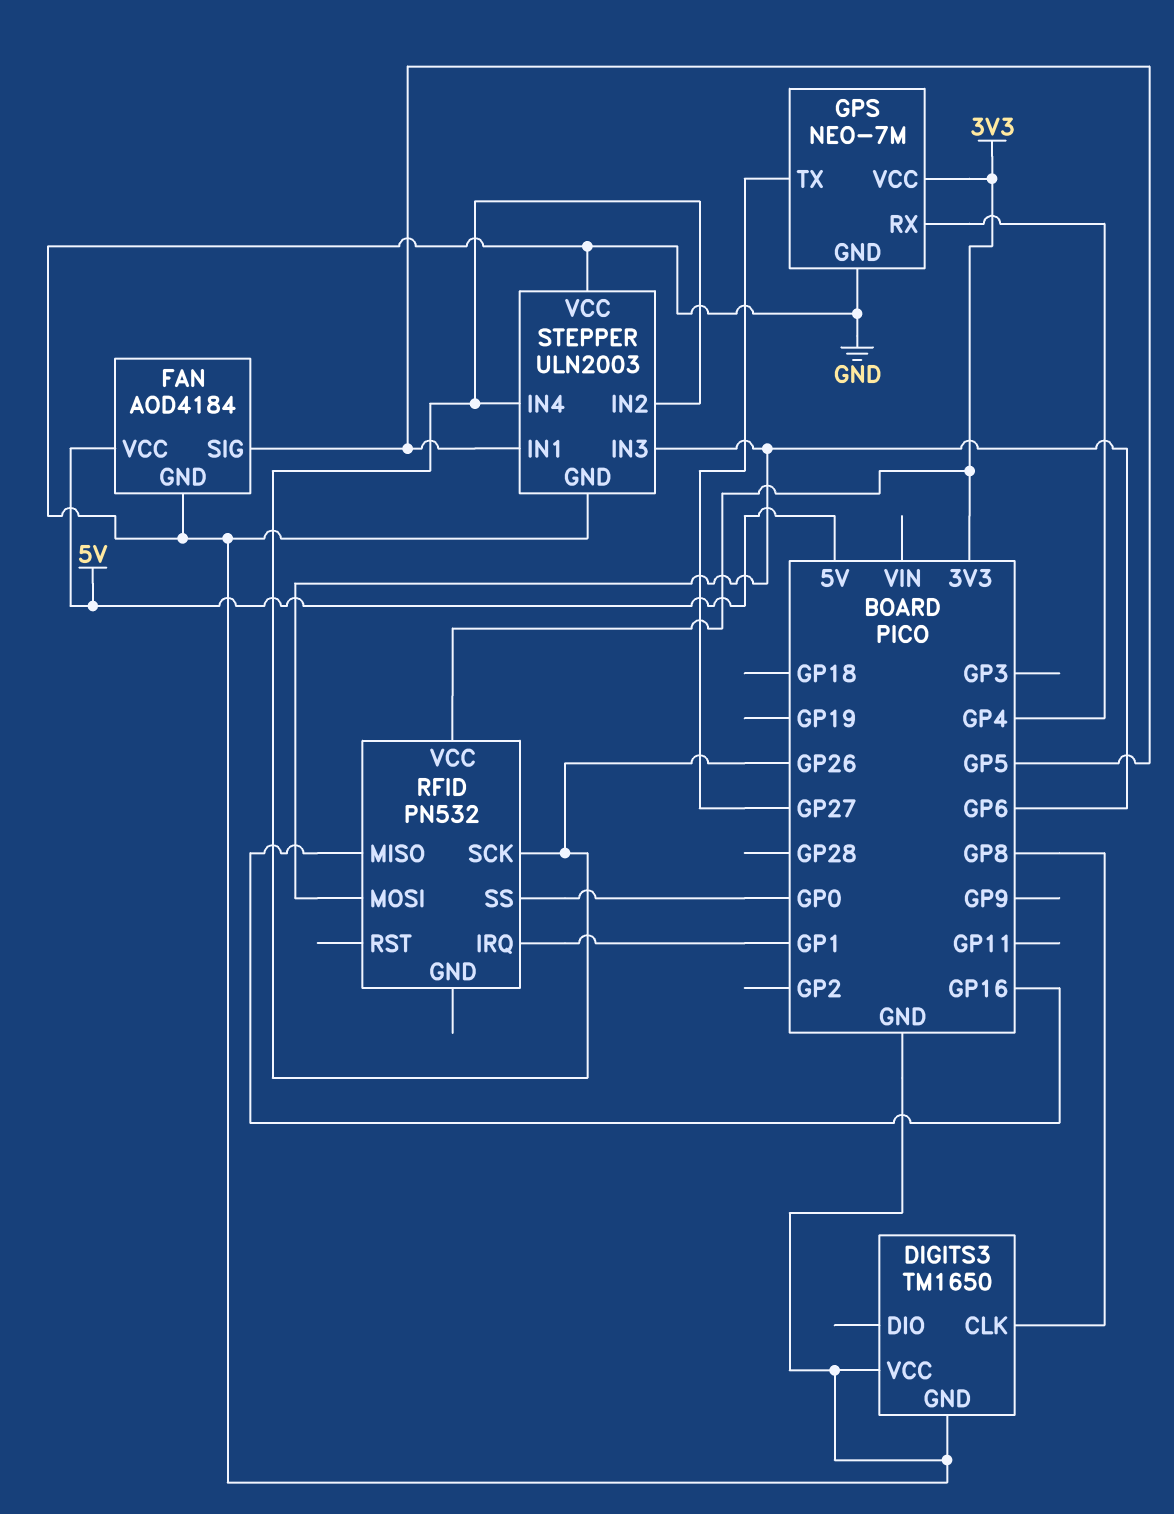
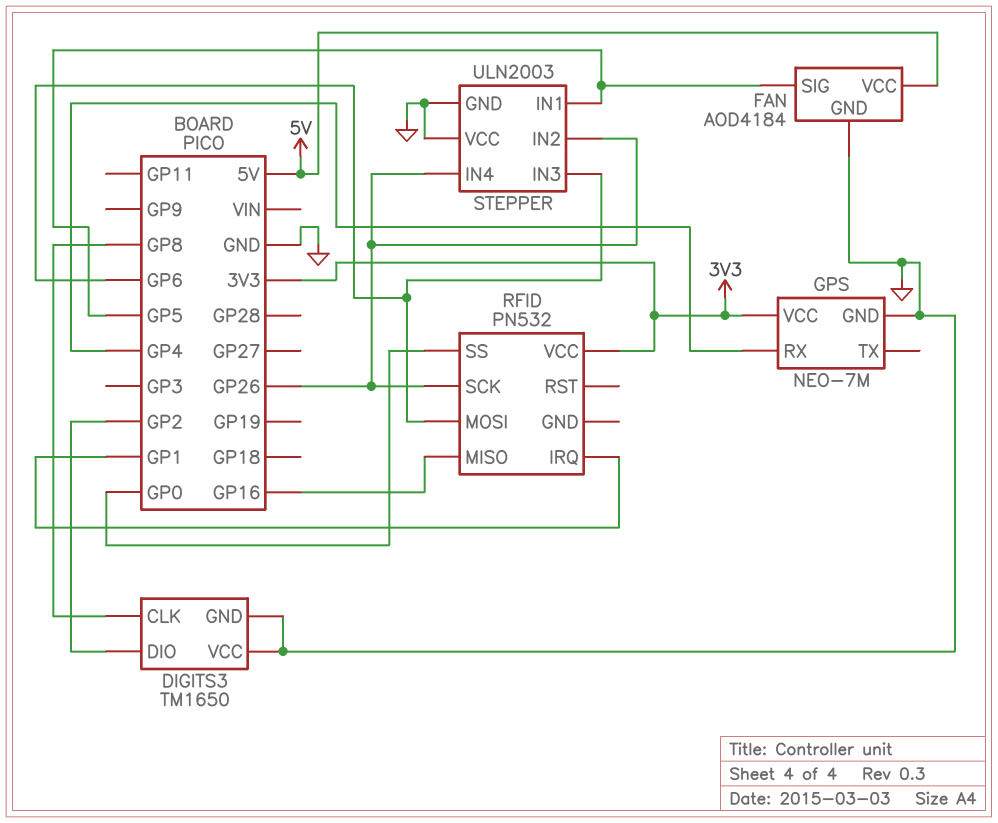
DIGITS3 pin DIO: none -> GP2
GPS pin TX: GP27 -> none

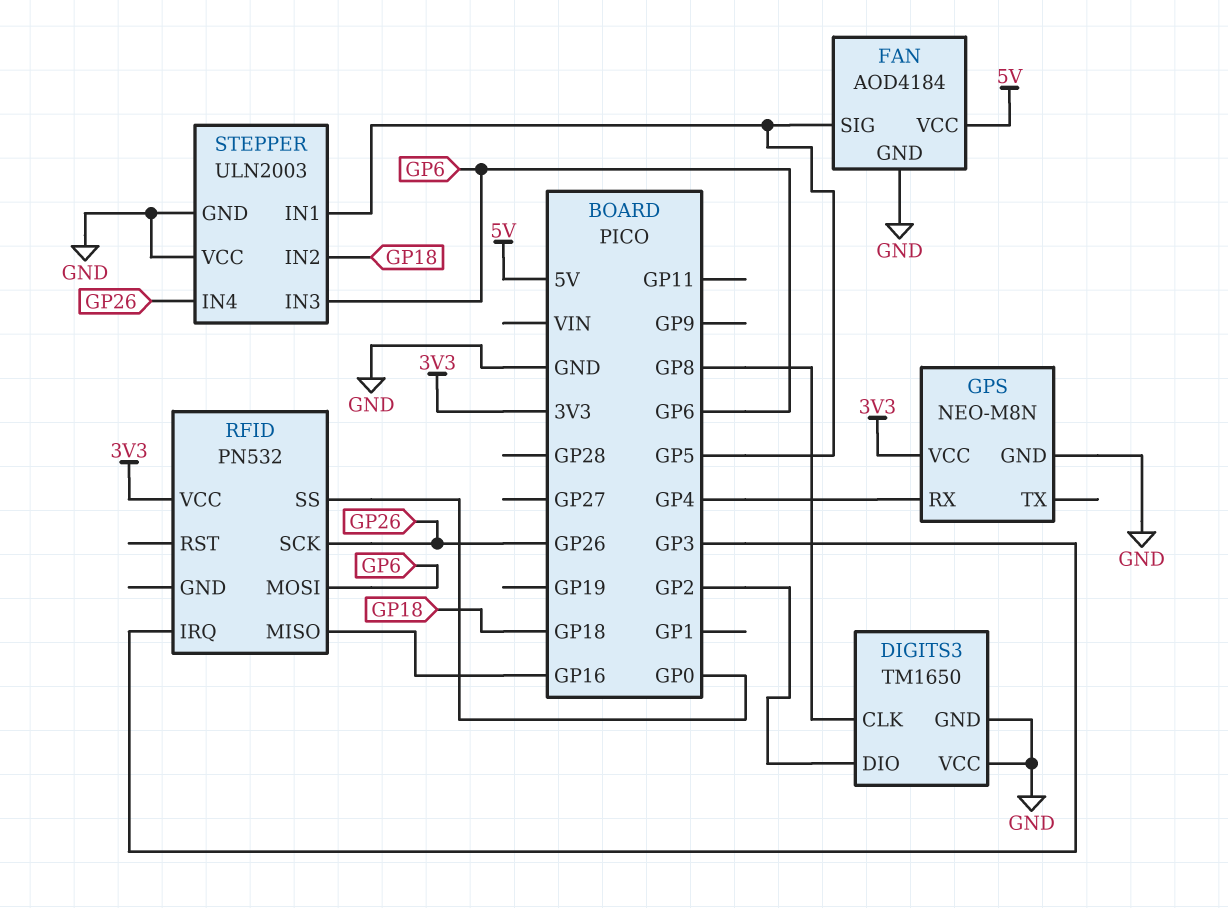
GPS: NEO-7M -> NEO-M8N
RFID pin IRQ: GP1 -> GP3
STEPPER pin IN2: GP26 -> GP18

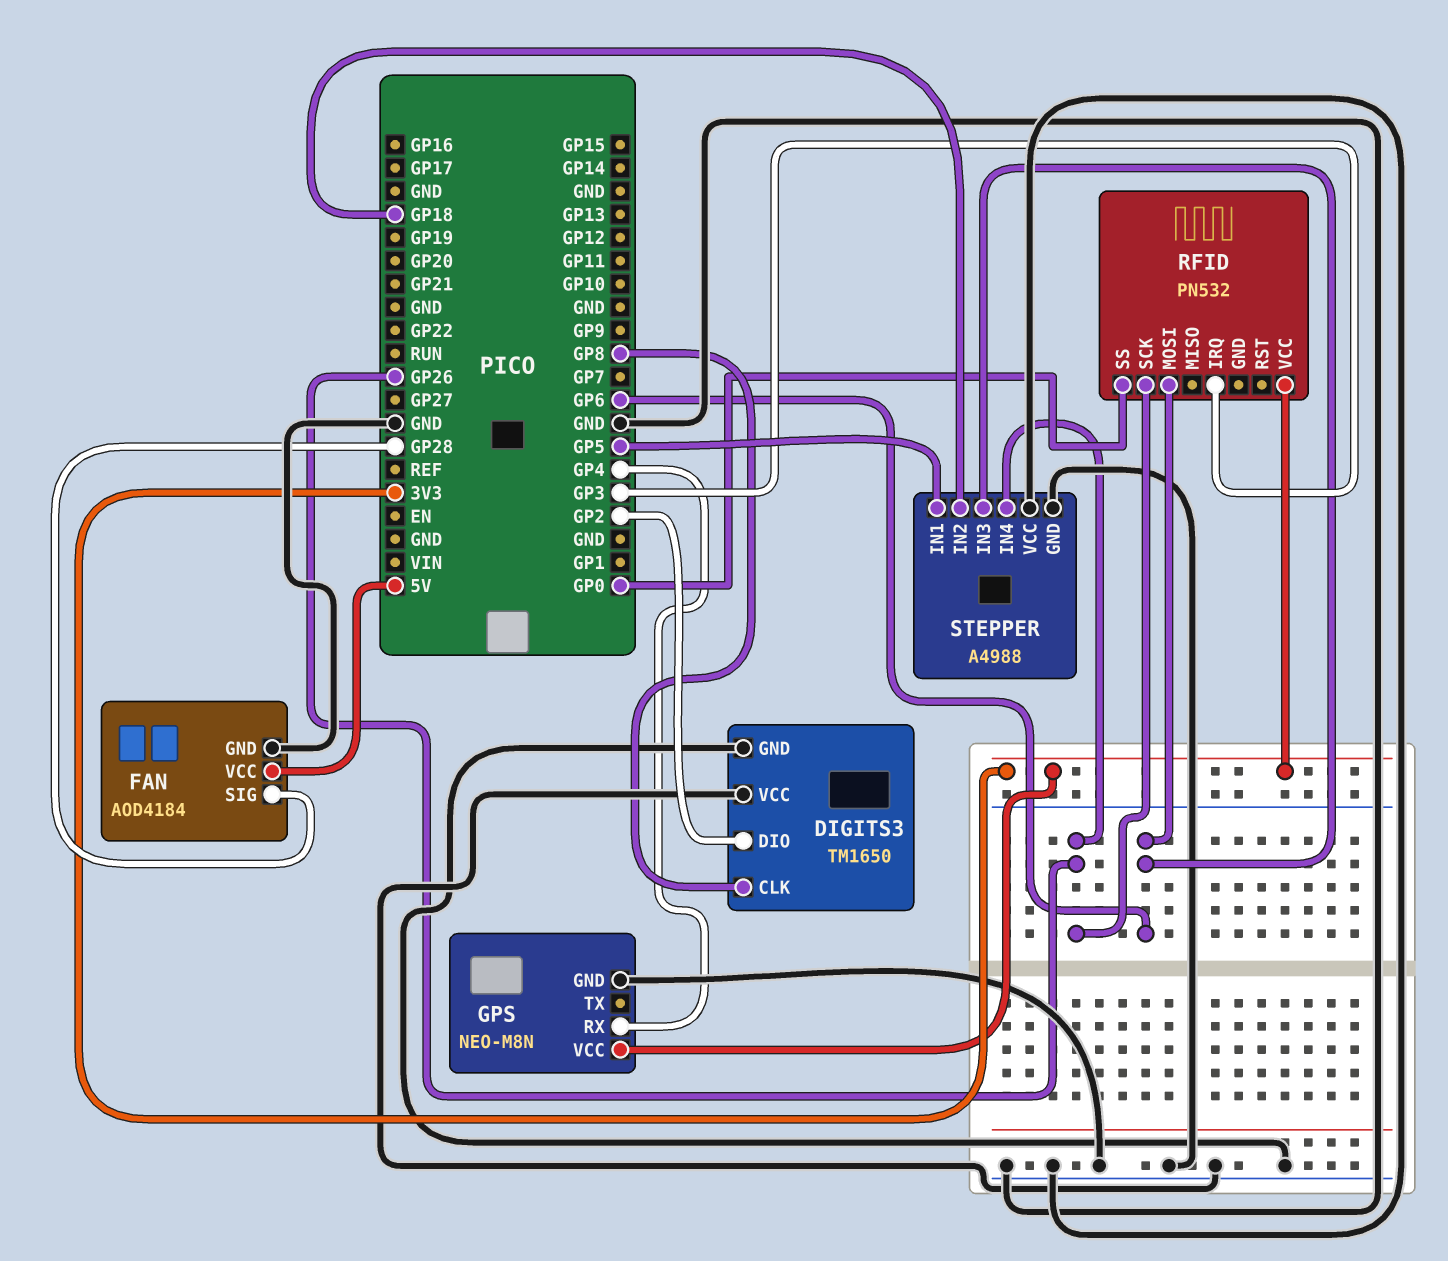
FAN pin SIG: GP5 -> GP28
RFID pin MISO: GP16 -> none
STEPPER: ULN2003 -> A4988

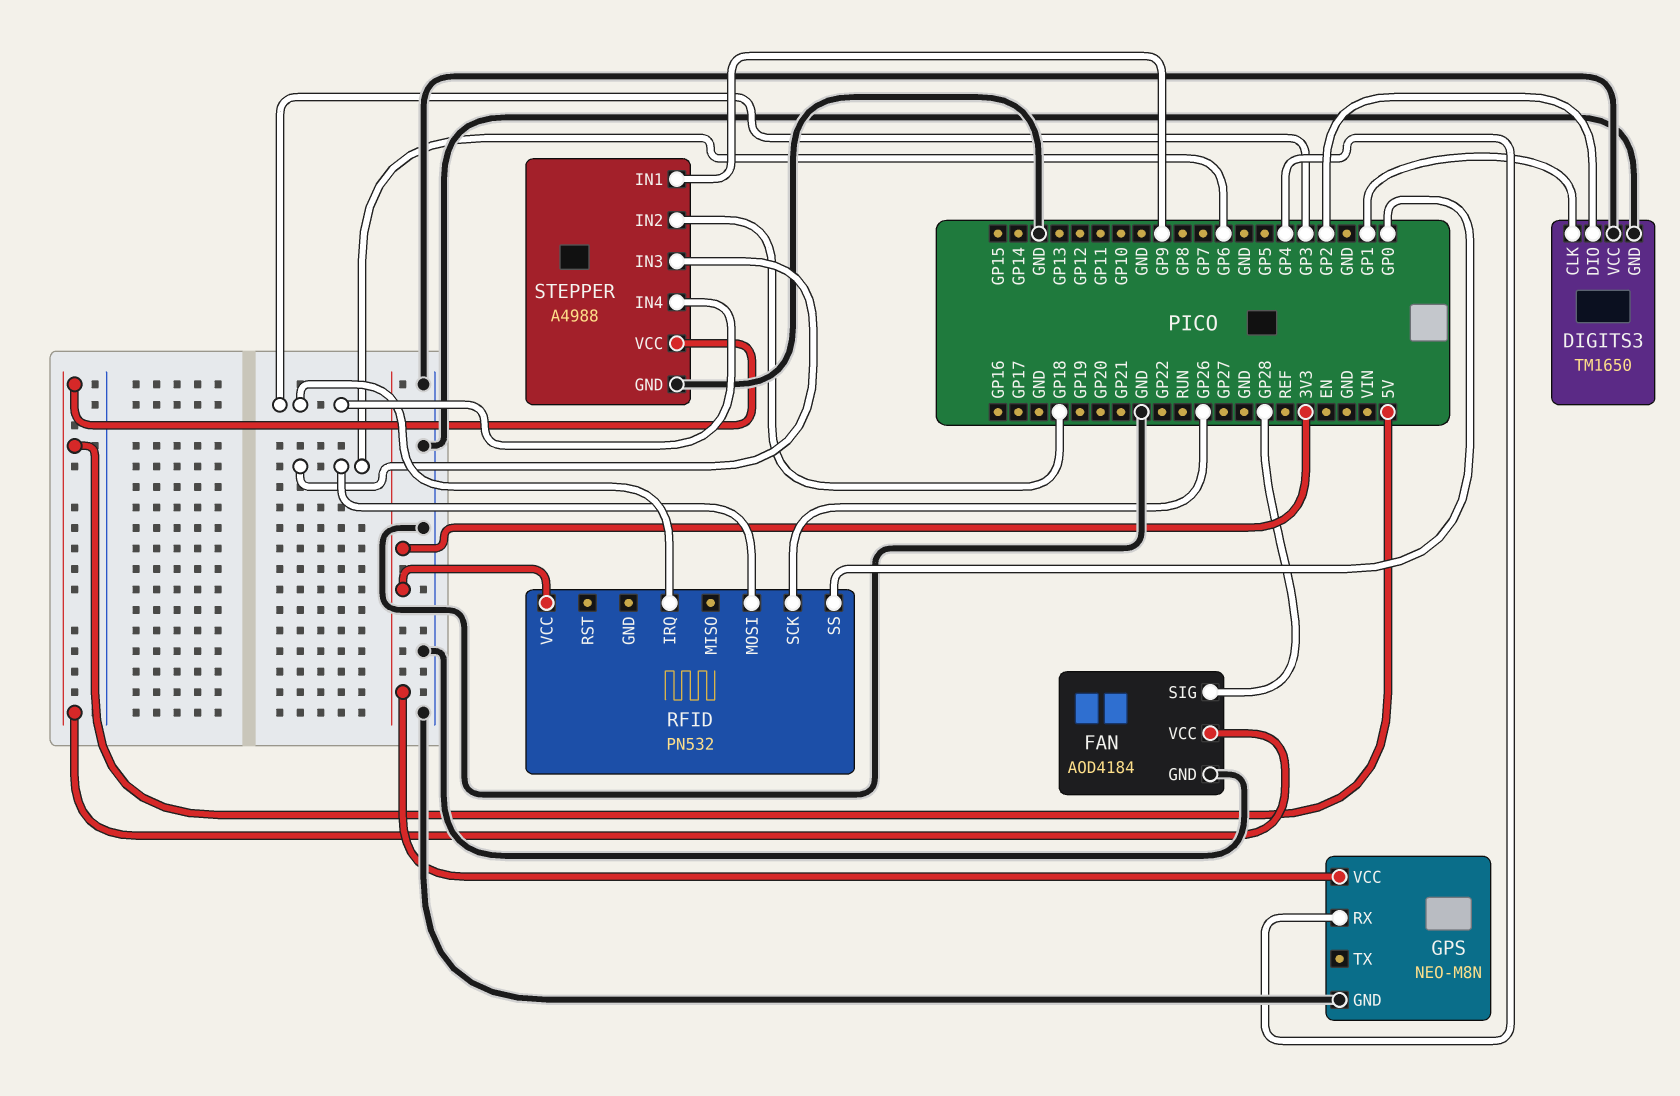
DIGITS3 pin CLK: GP8 -> GP1
STEPPER pin IN1: GP5 -> GP9
STEPPER pin IN4: GP26 -> GP3
STEPPER pin VCC: GND -> 5V

